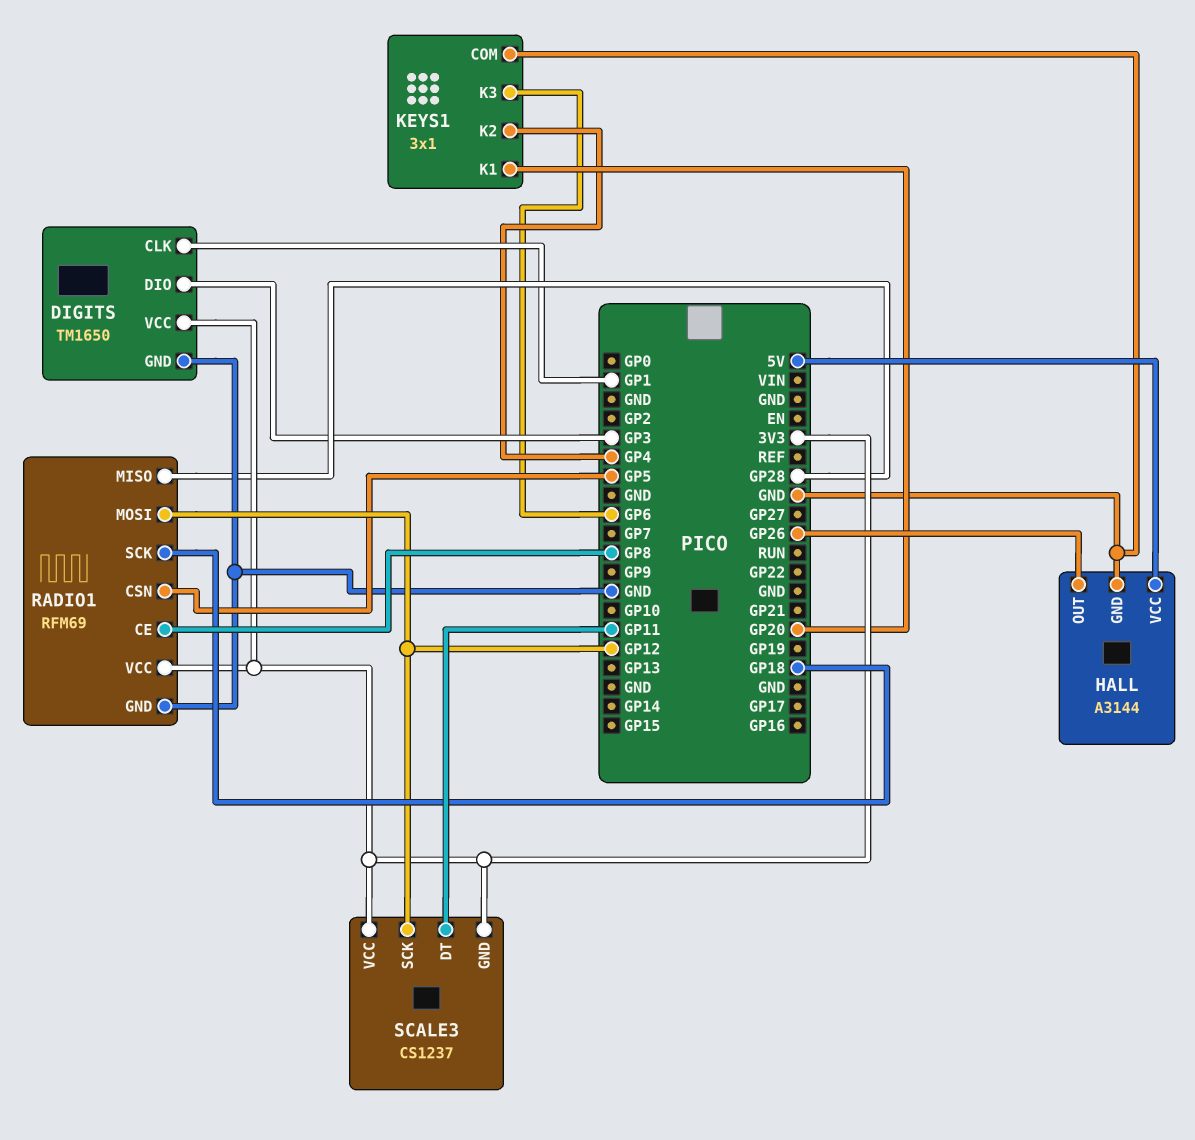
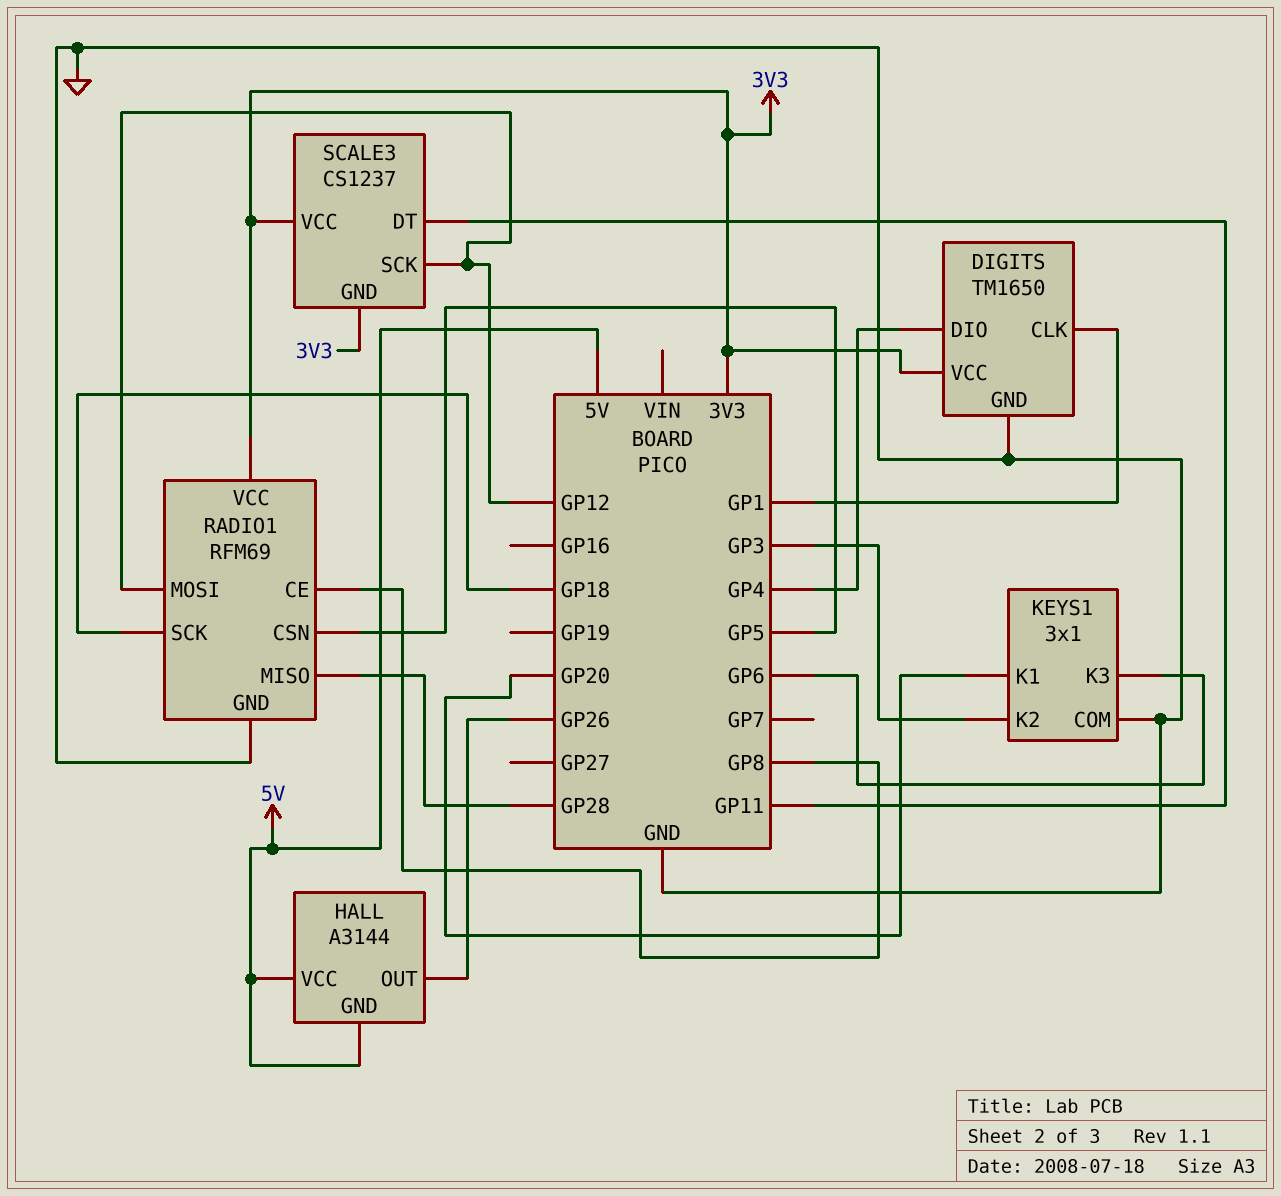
DIGITS pin DIO: GP3 -> GP4
HALL pin GND: GND -> 5V
KEYS1 pin K2: GP4 -> GP3

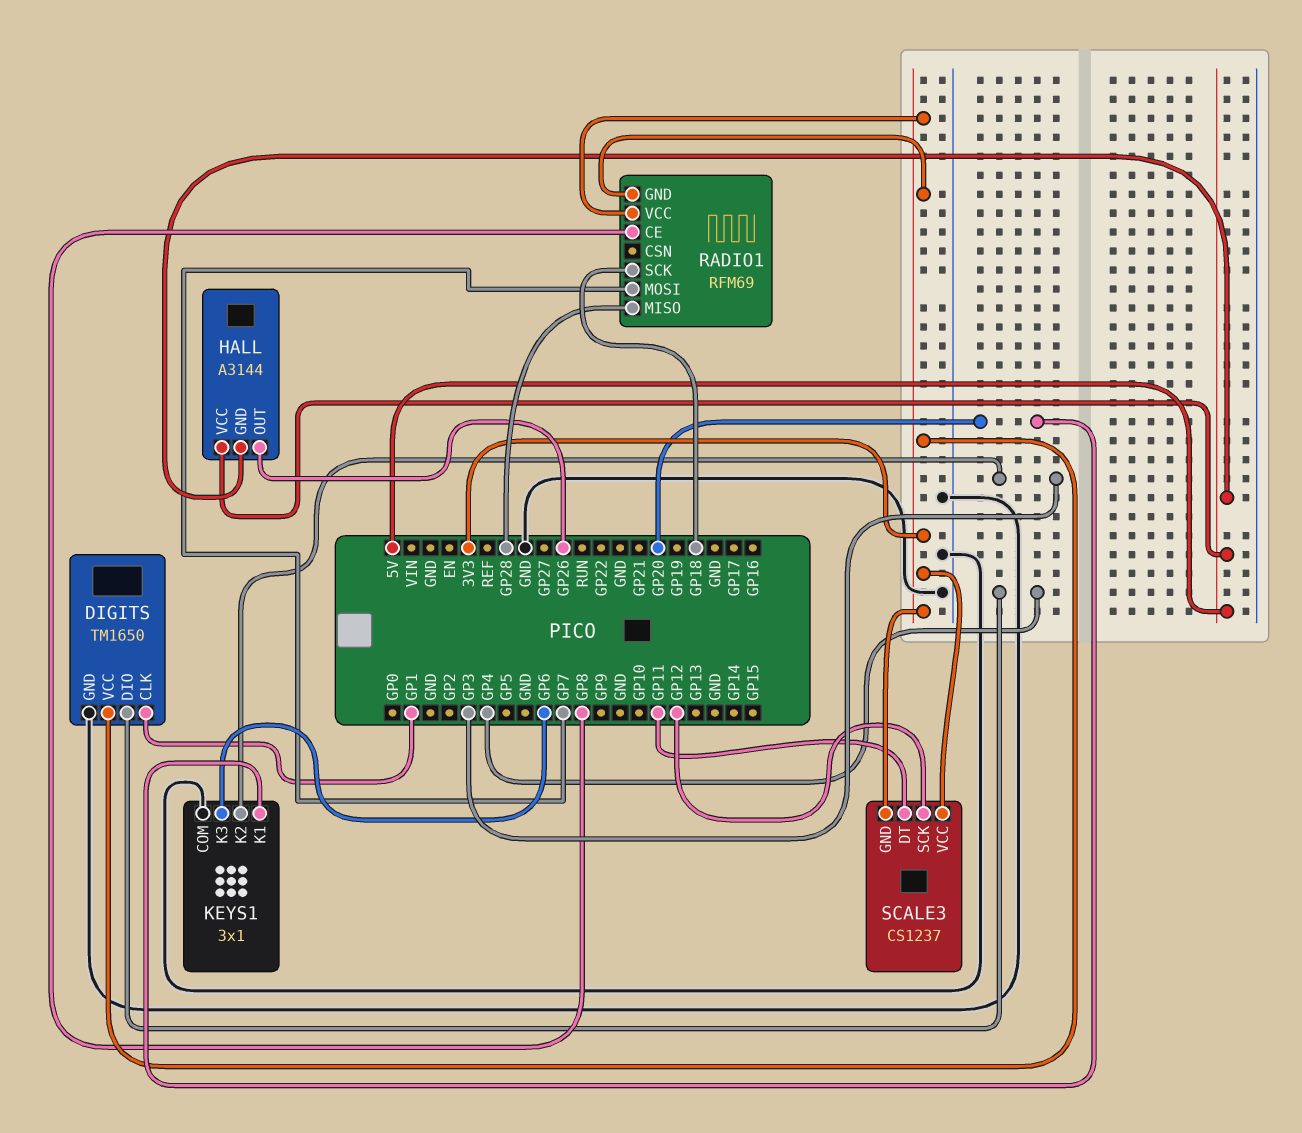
RADIO1 pin CSN: GP5 -> none
RADIO1 pin GND: GND -> 3V3
RADIO1 pin MOSI: GP12 -> GP7

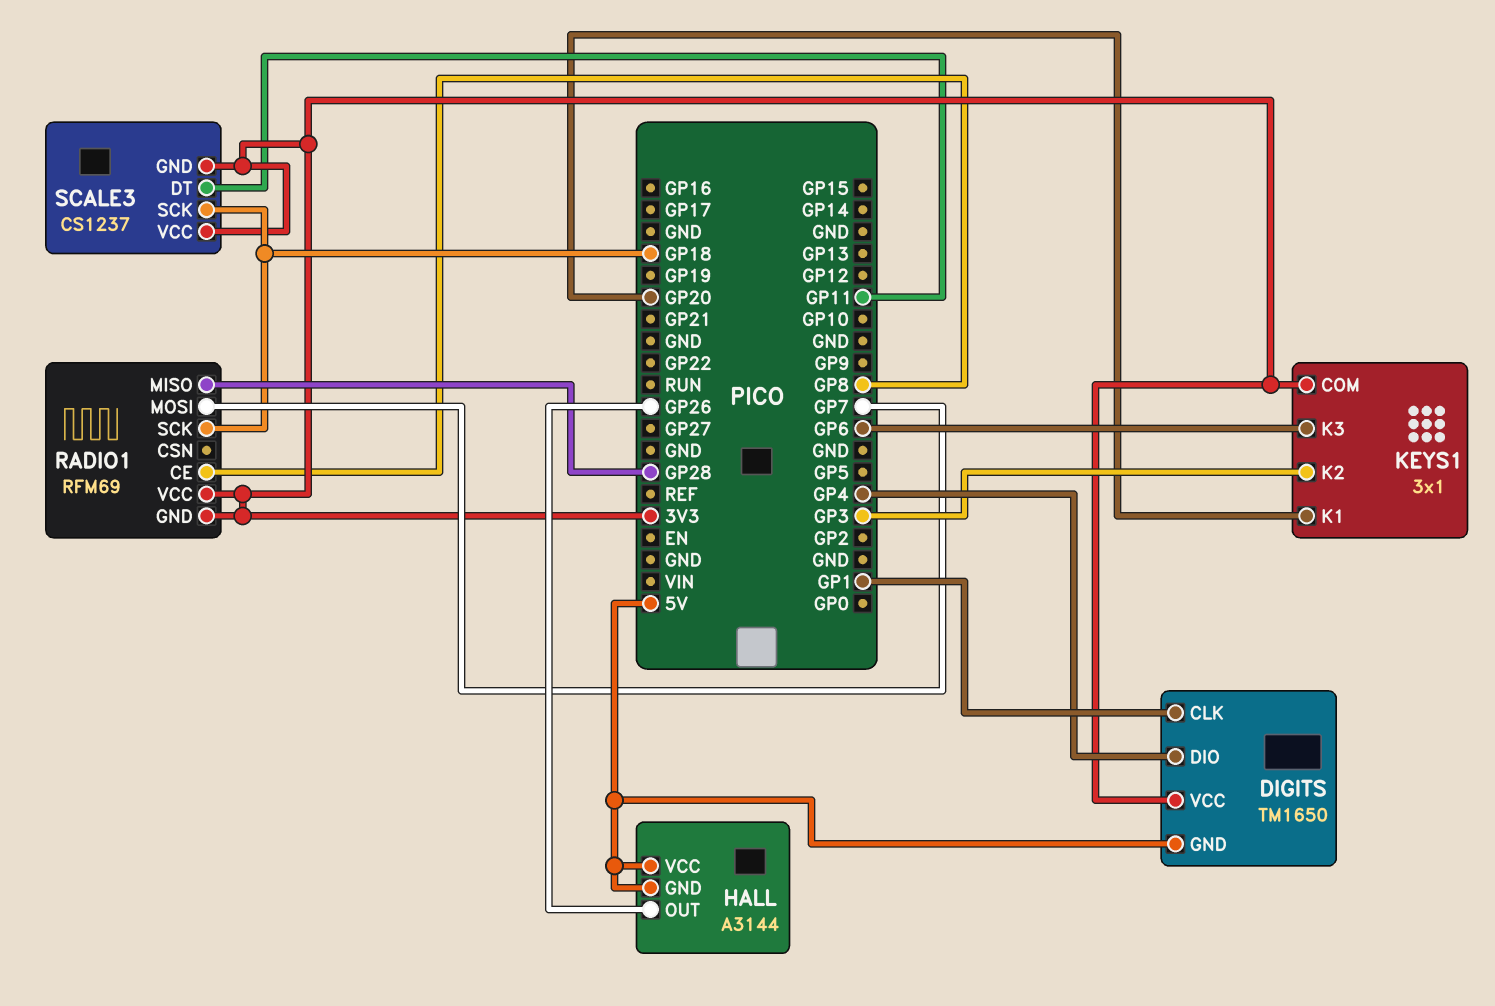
DIGITS pin GND: GND -> 5V
KEYS1 pin COM: GND -> 3V3
SCALE3 pin SCK: GP12 -> GP18

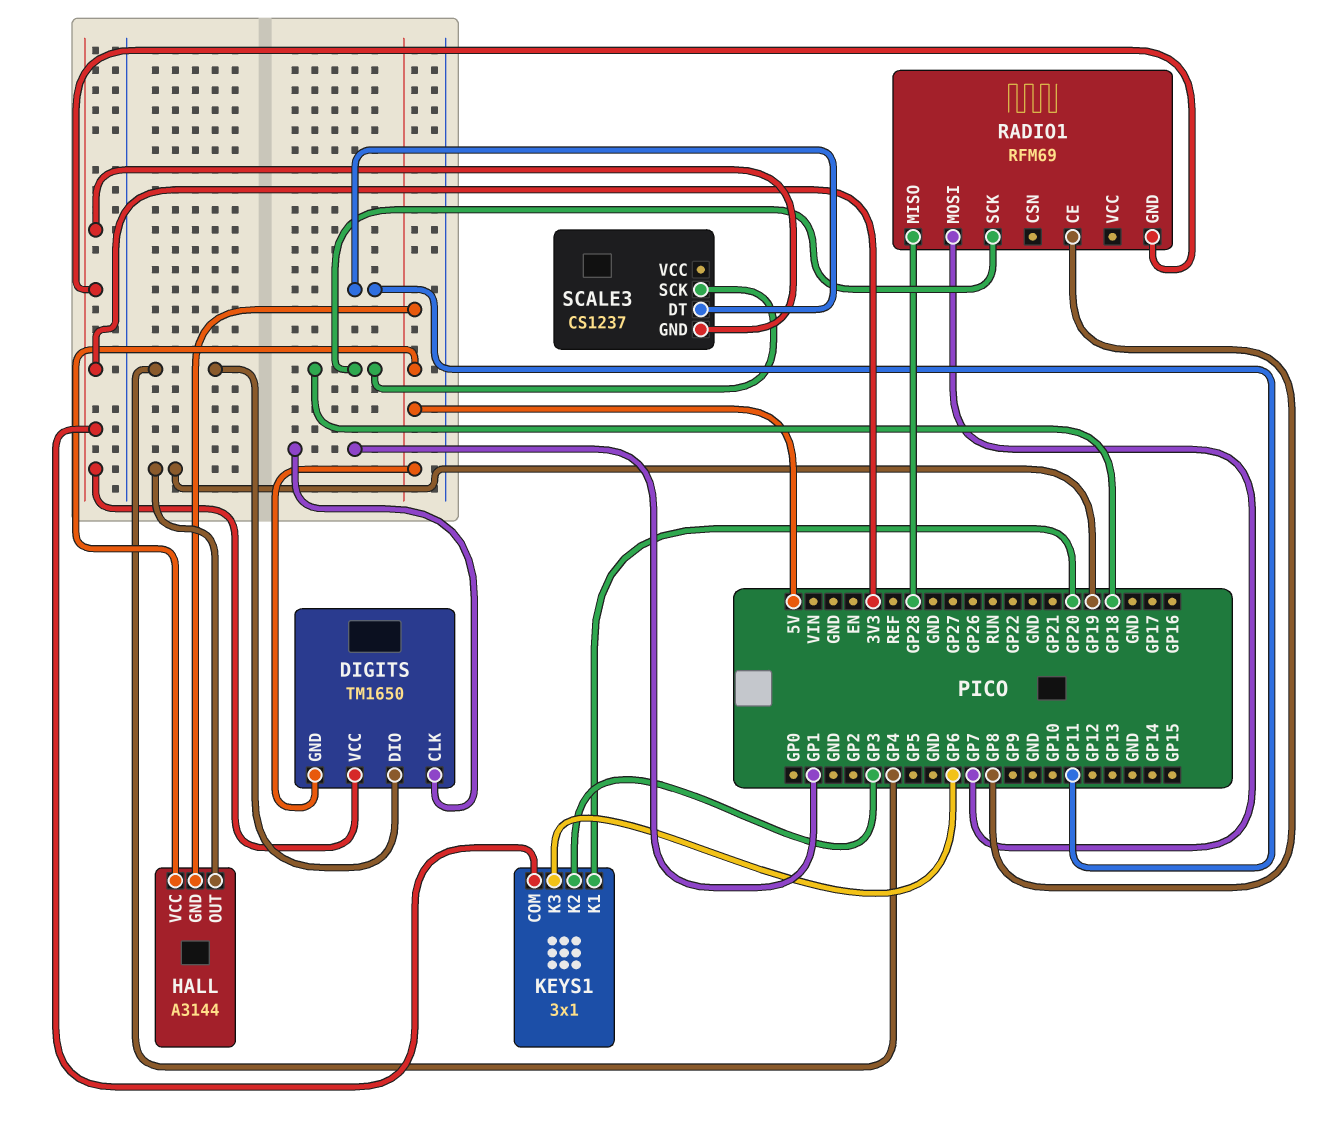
HALL pin OUT: GP26 -> GP19
RADIO1 pin VCC: 3V3 -> none
SCALE3 pin VCC: 3V3 -> none

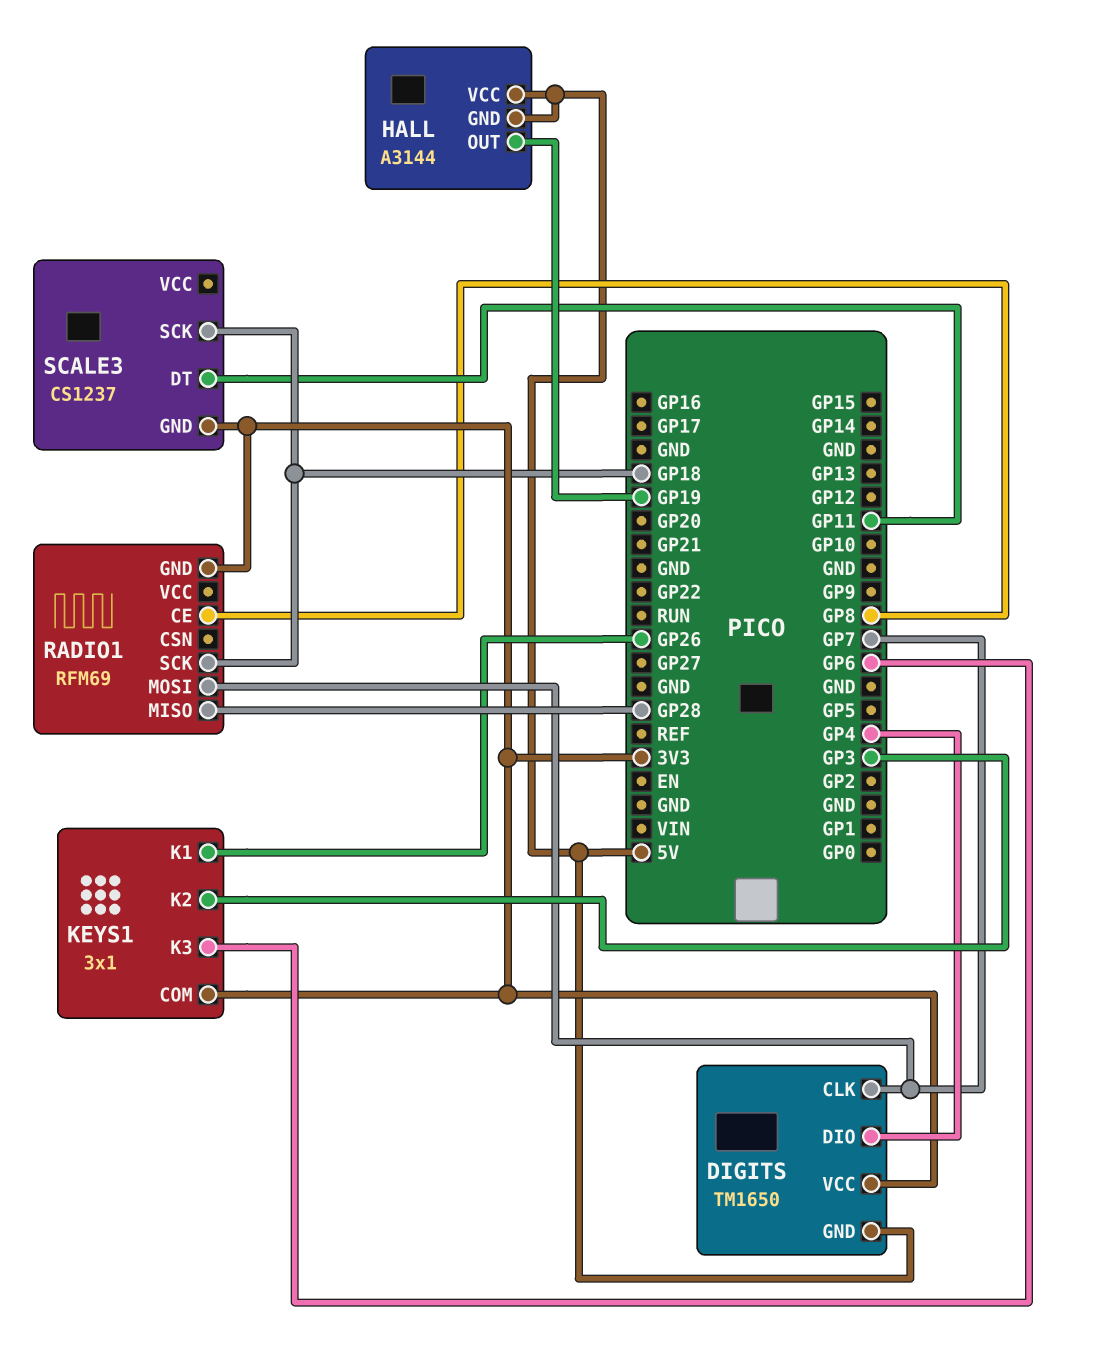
DIGITS pin CLK: GP1 -> GP7
KEYS1 pin K1: GP20 -> GP26

